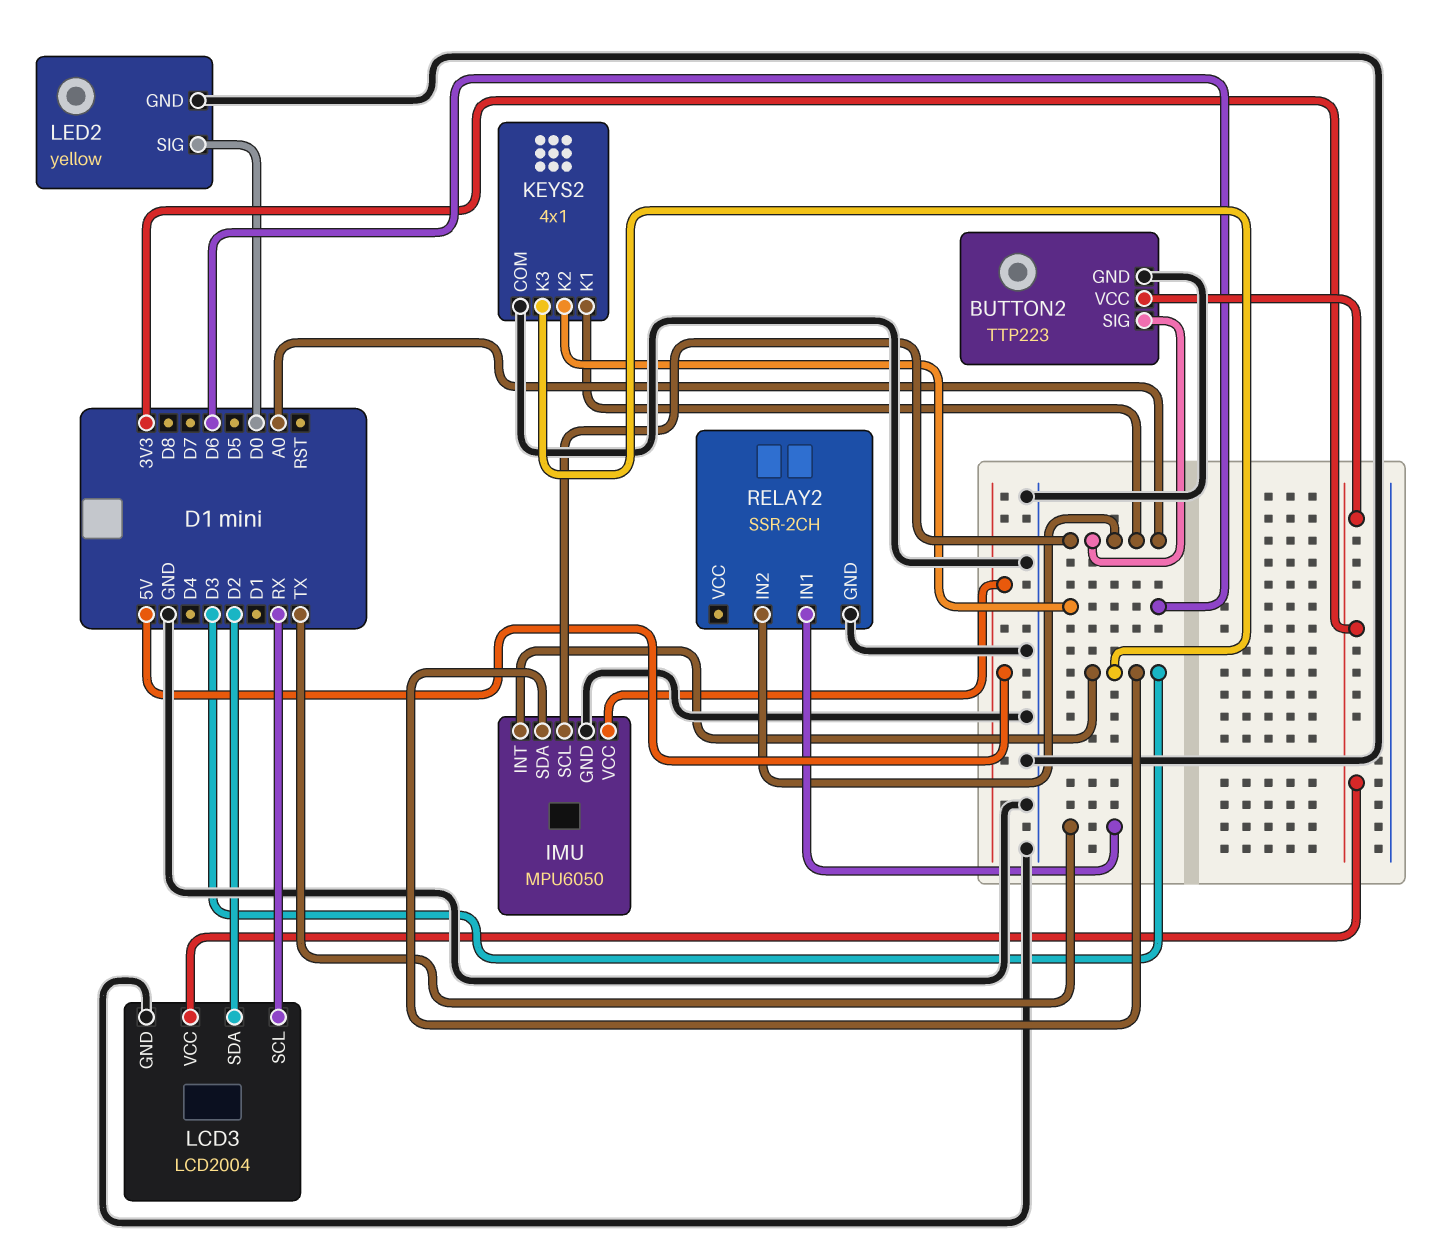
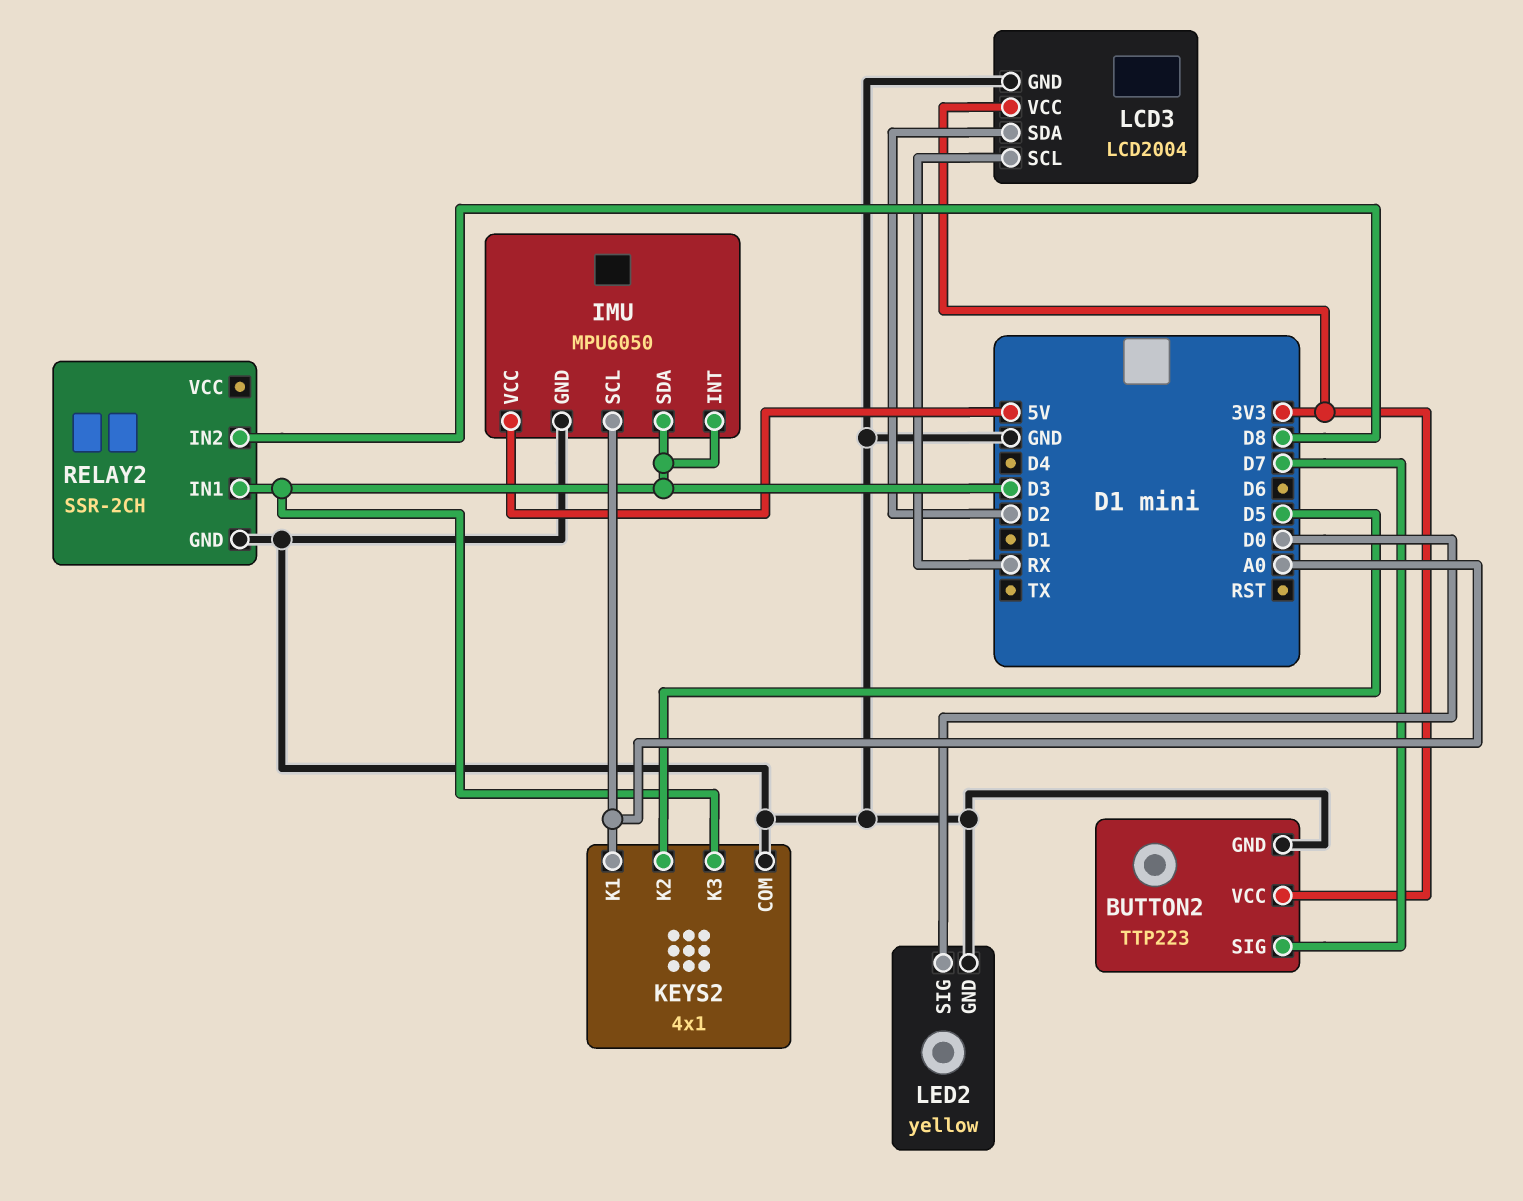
BUTTON2 pin SIG: A0 -> D7
KEYS2 pin K2: D6 -> D5
RELAY2 pin IN1: TX -> D3
RELAY2 pin IN2: A0 -> D8

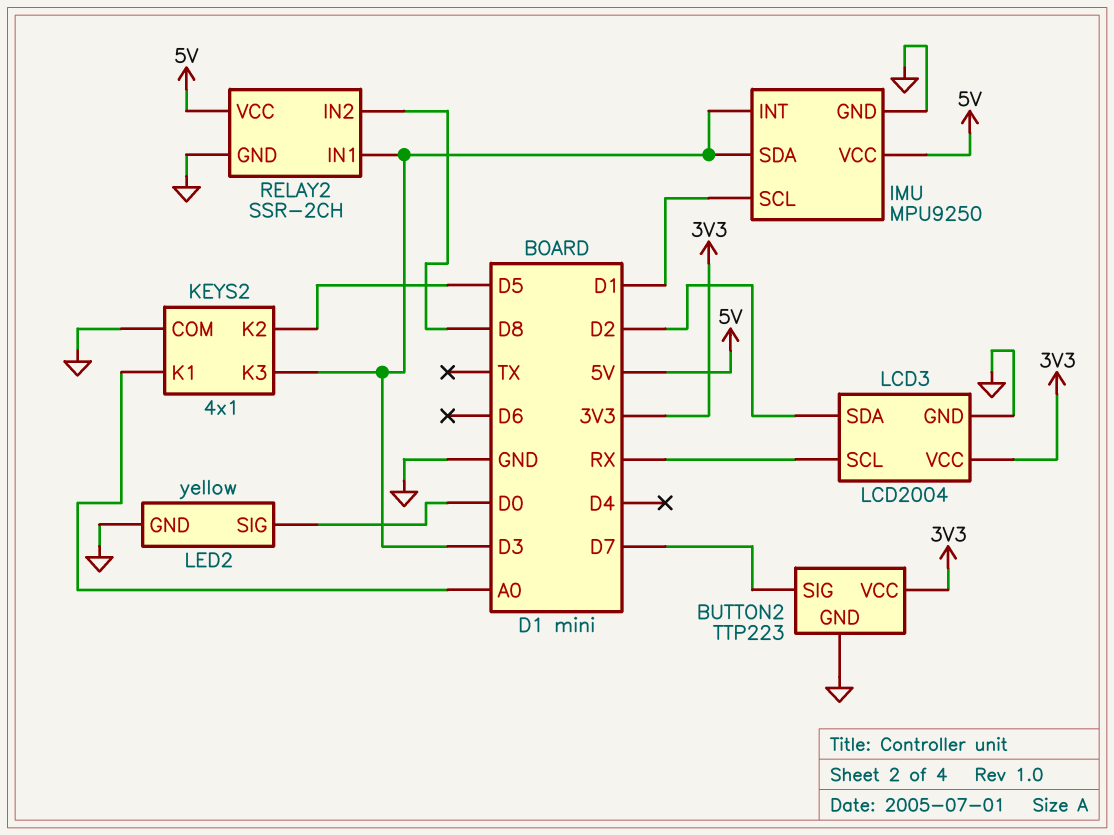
IMU: MPU6050 -> MPU9250
IMU pin SCL: A0 -> D1
RELAY2 pin VCC: none -> 5V

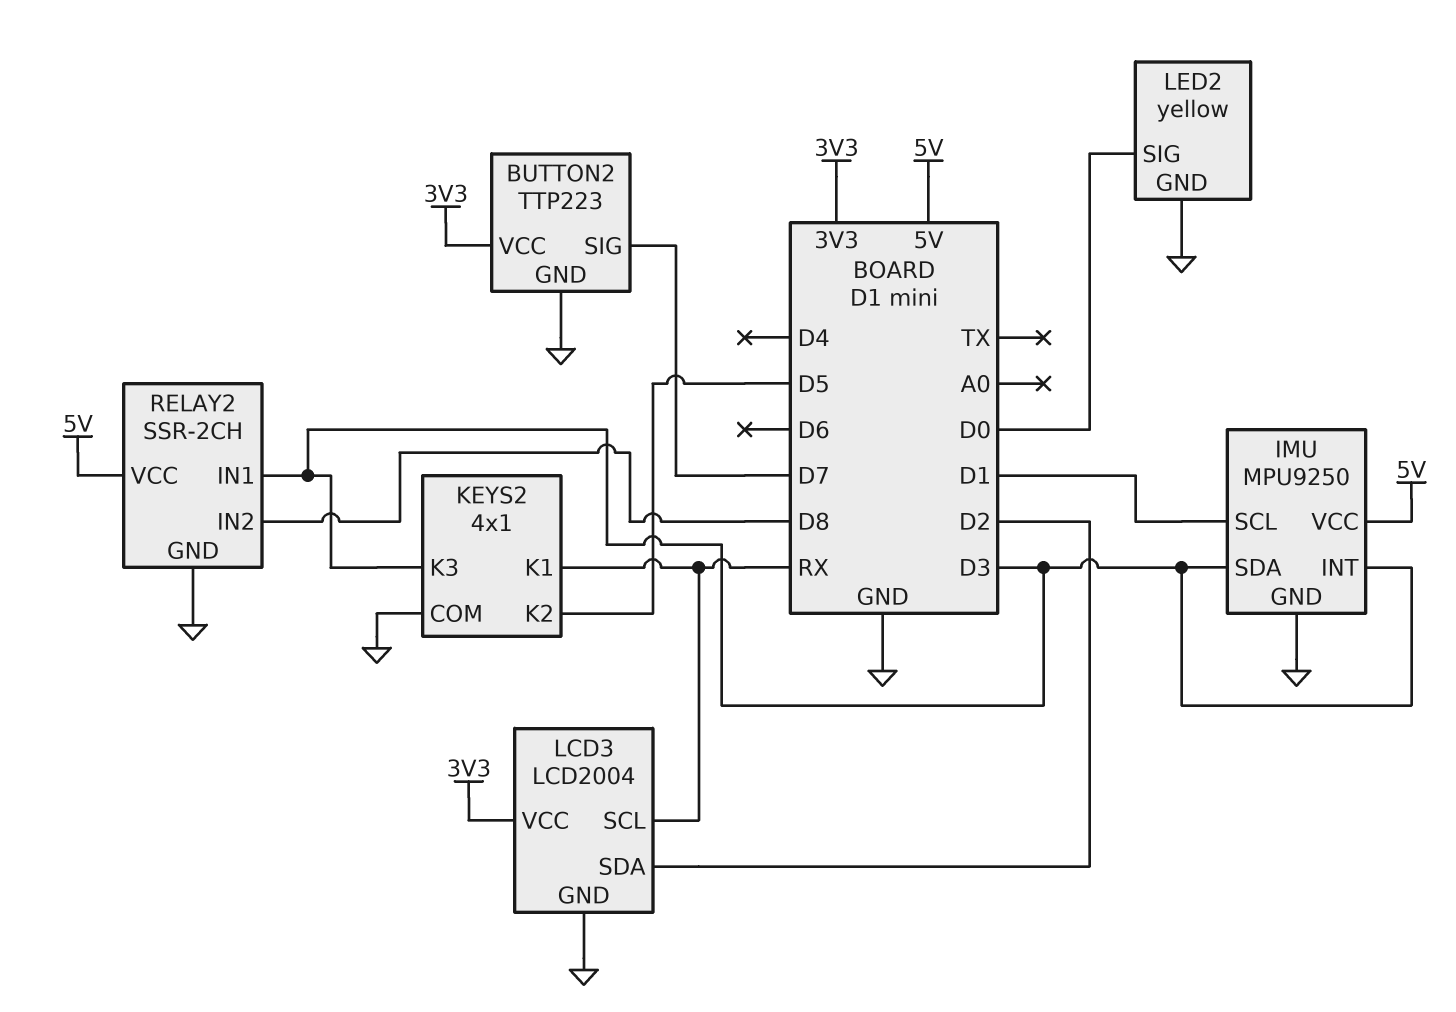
KEYS2 pin K1: A0 -> RX

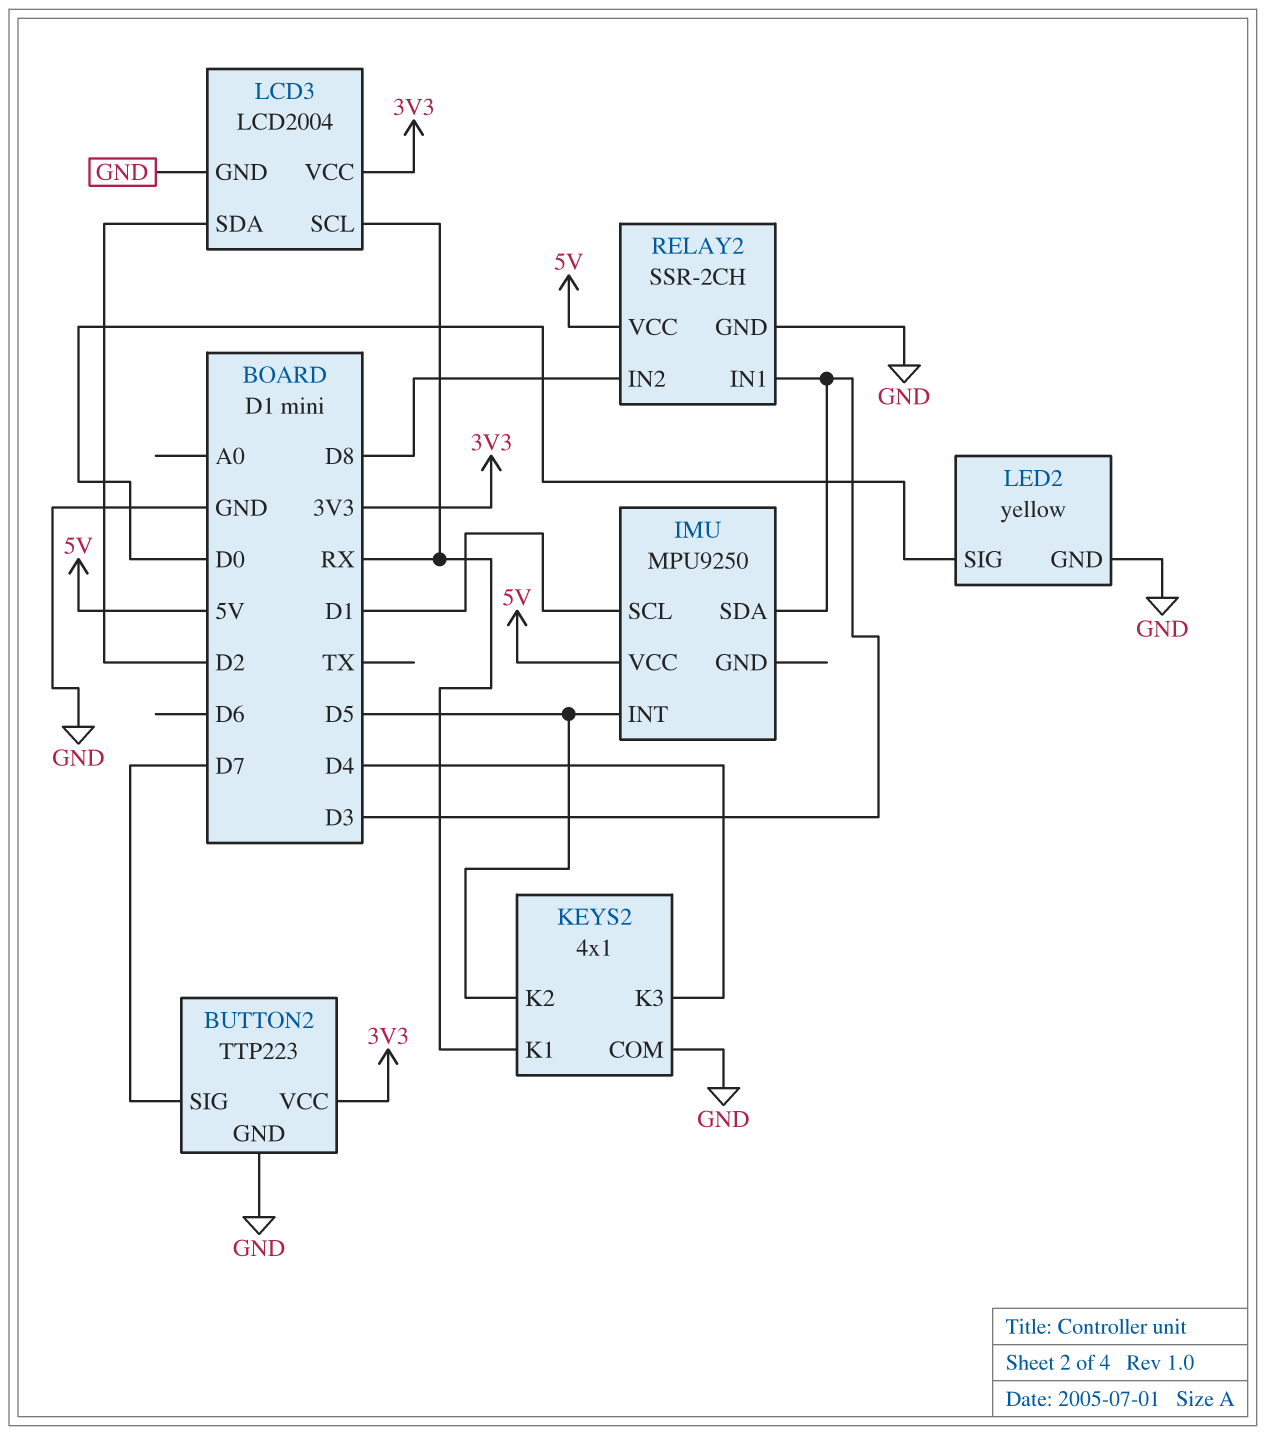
IMU pin GND: GND -> none
IMU pin INT: D3 -> D5
KEYS2 pin K3: D3 -> D4

